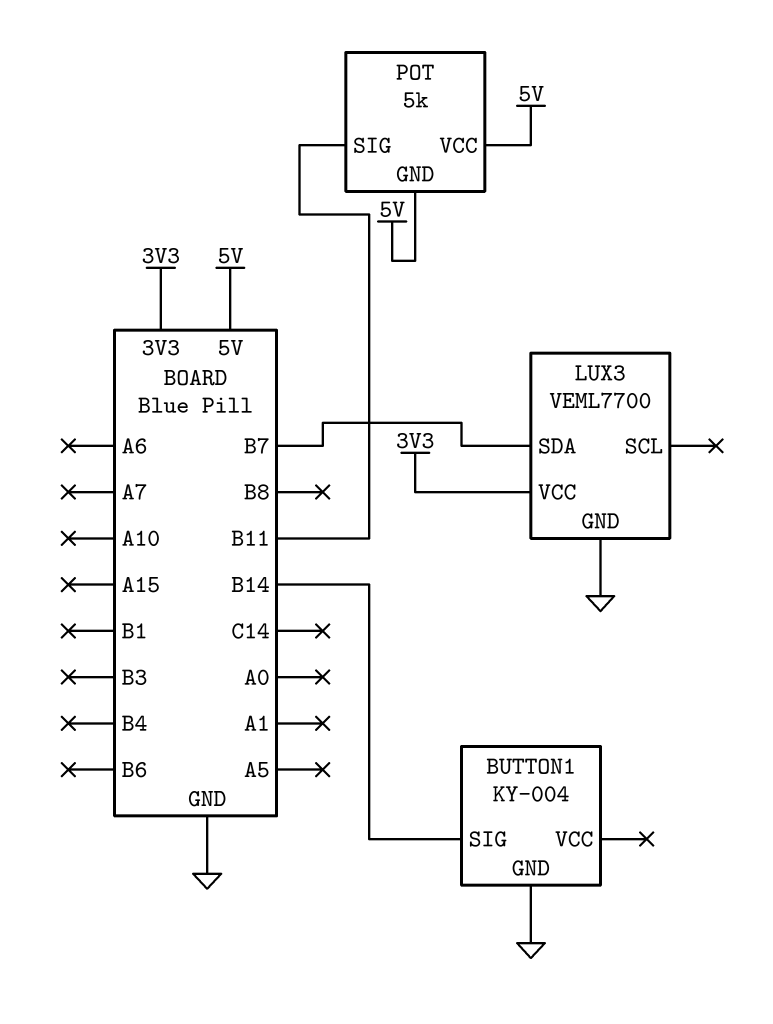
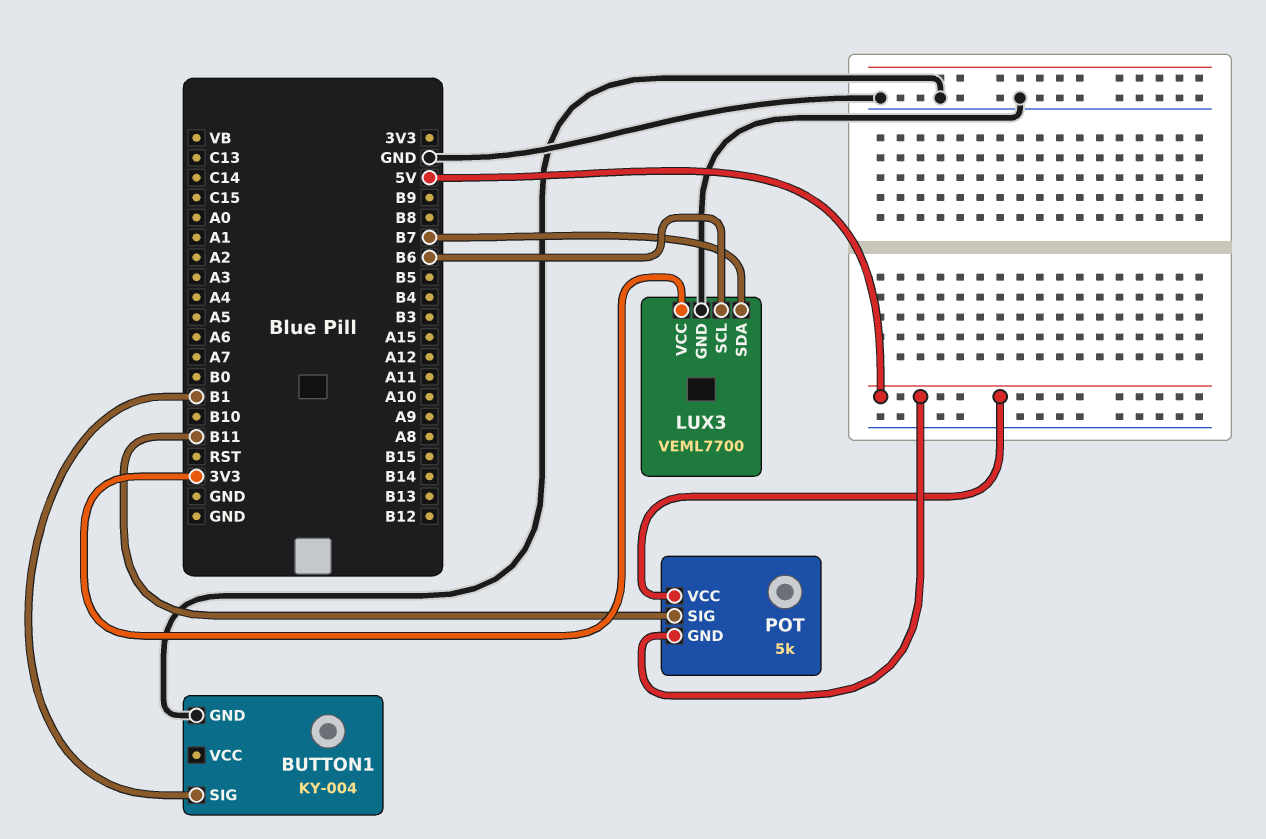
BUTTON1 pin SIG: B14 -> B1
LUX3 pin SCL: none -> B6

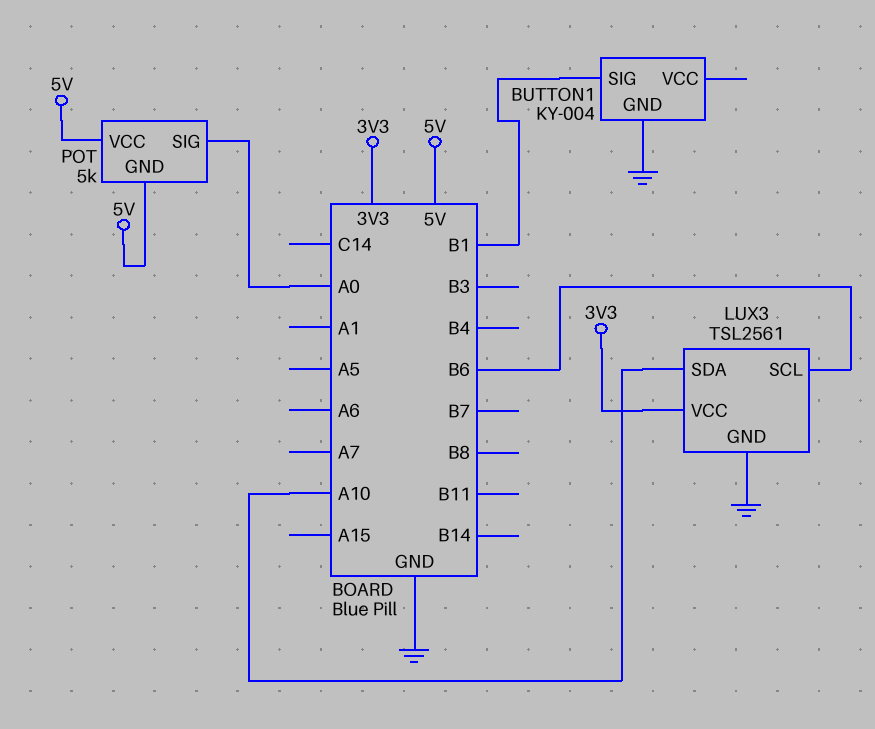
LUX3: VEML7700 -> TSL2561
LUX3 pin SDA: B7 -> A10
POT pin SIG: B11 -> A0

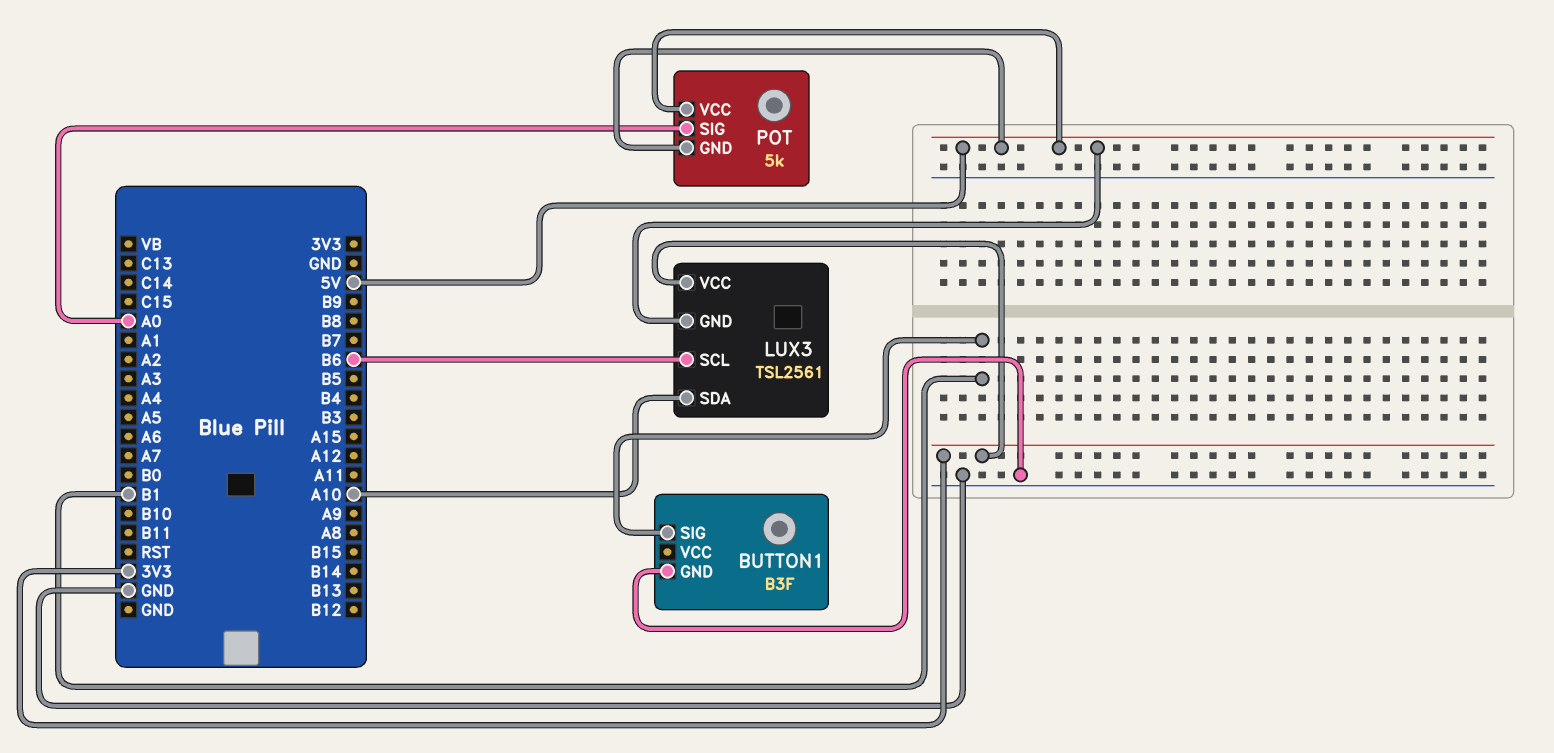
BUTTON1: KY-004 -> B3F
LUX3 pin GND: GND -> 5V

